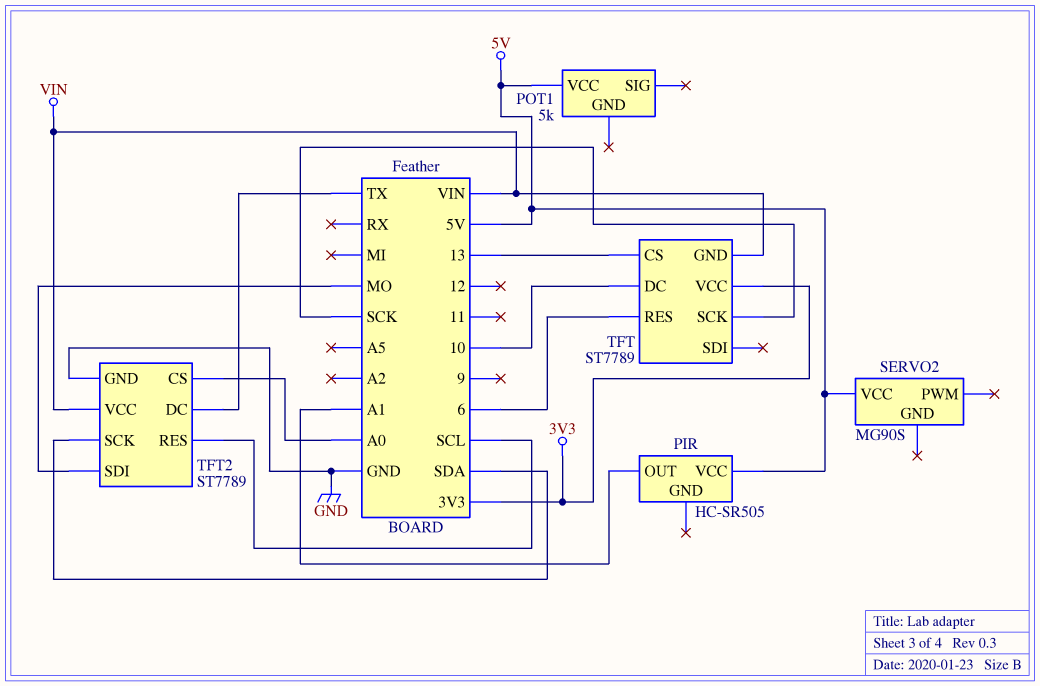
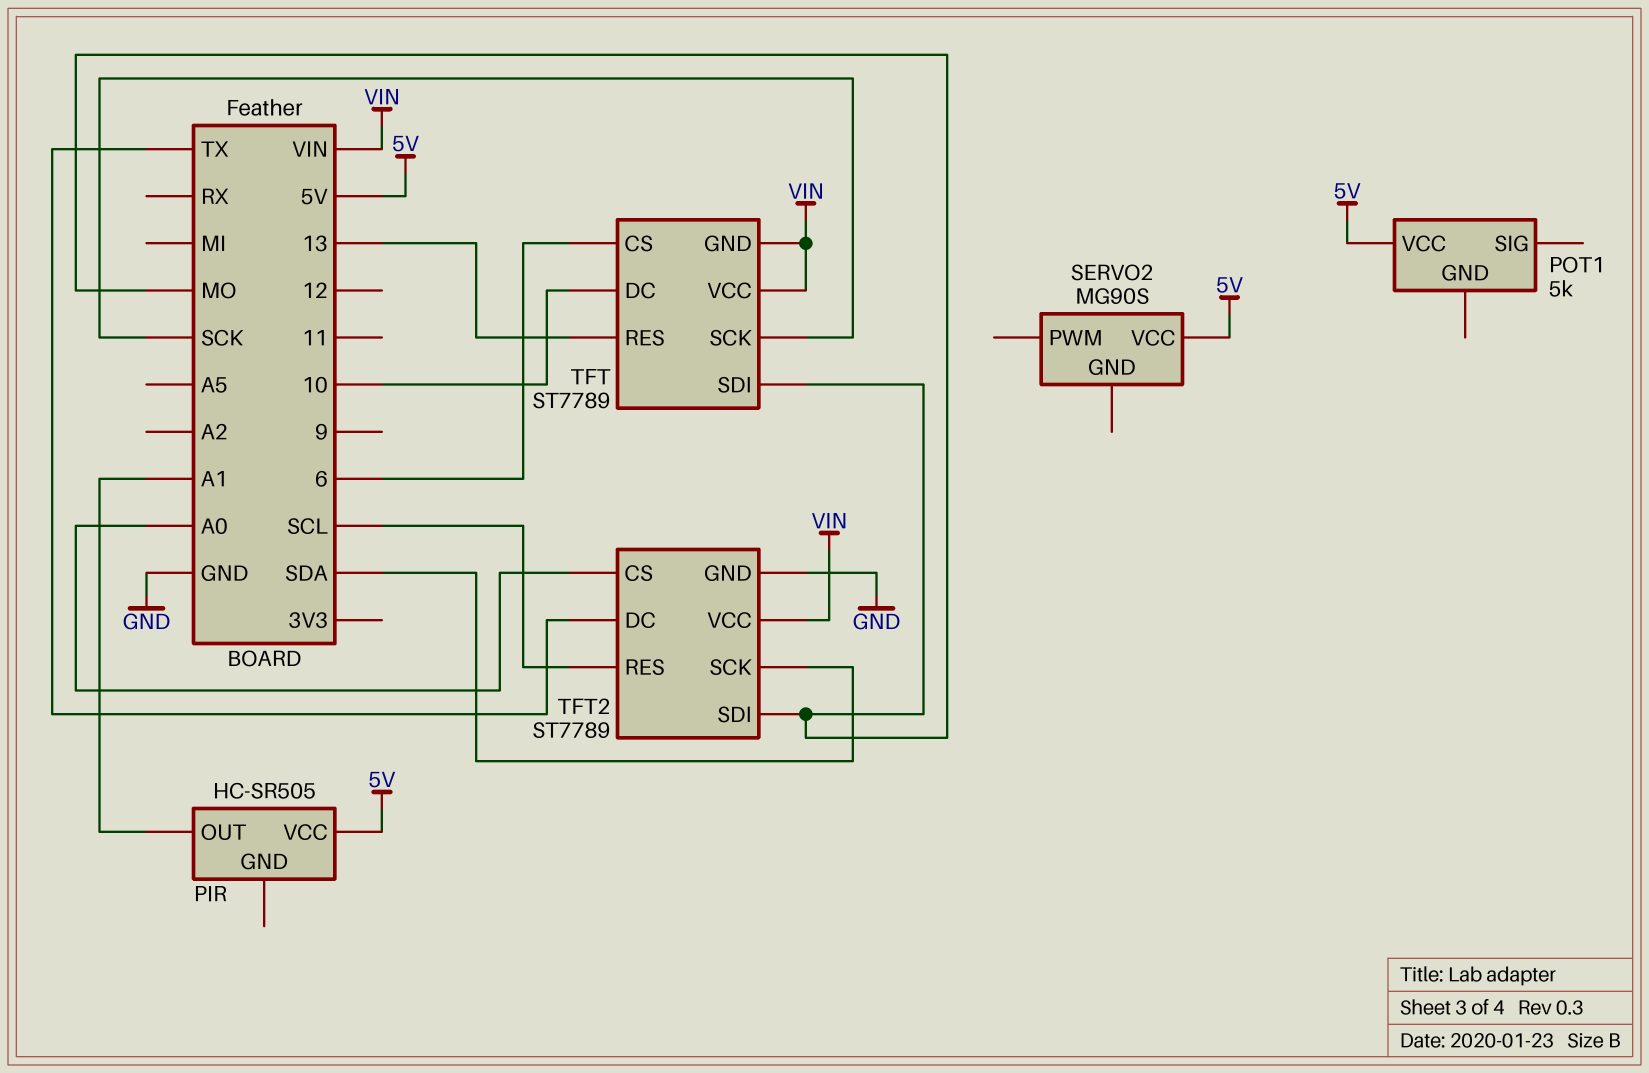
TFT pin CS: 13 -> 6
TFT pin RES: 6 -> 13
TFT pin SDI: none -> MO
TFT pin VCC: 3V3 -> VIN

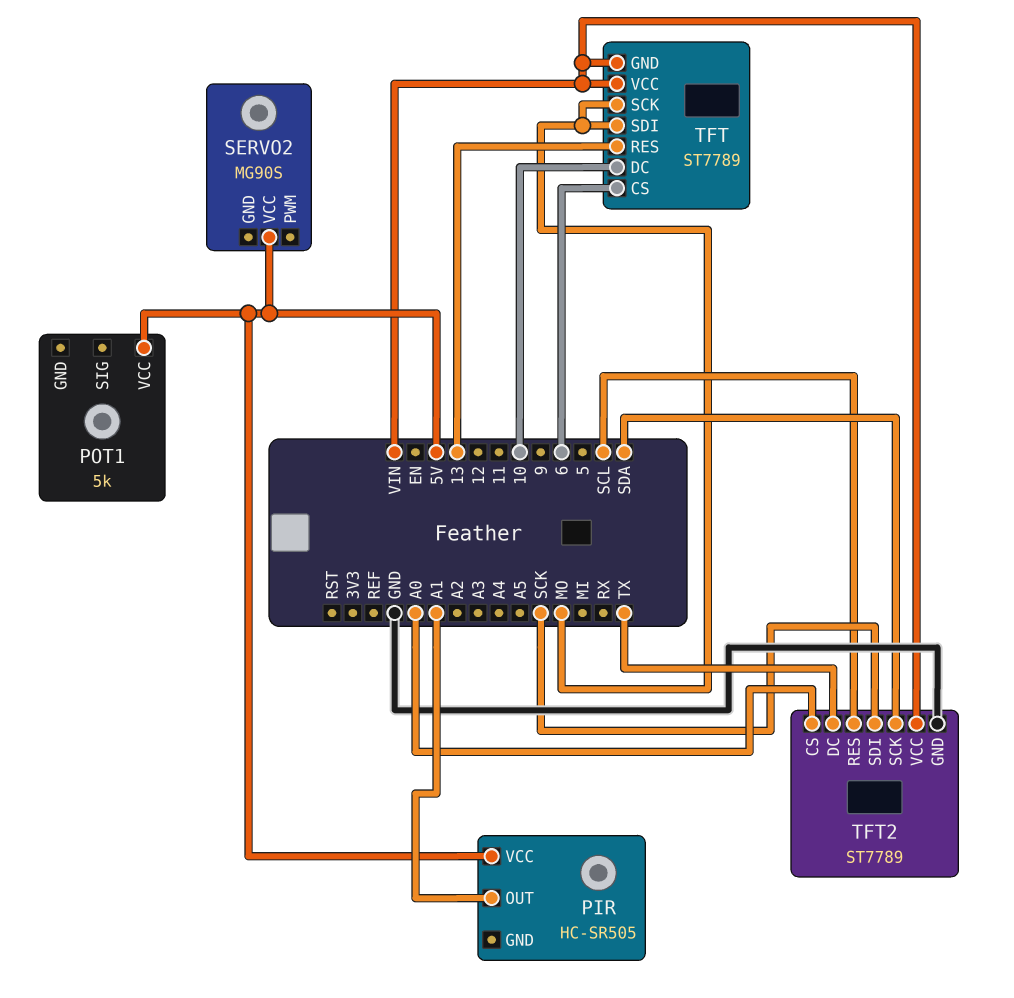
TFT pin SCK: SCK -> MO
TFT2 pin SDI: MO -> SCK

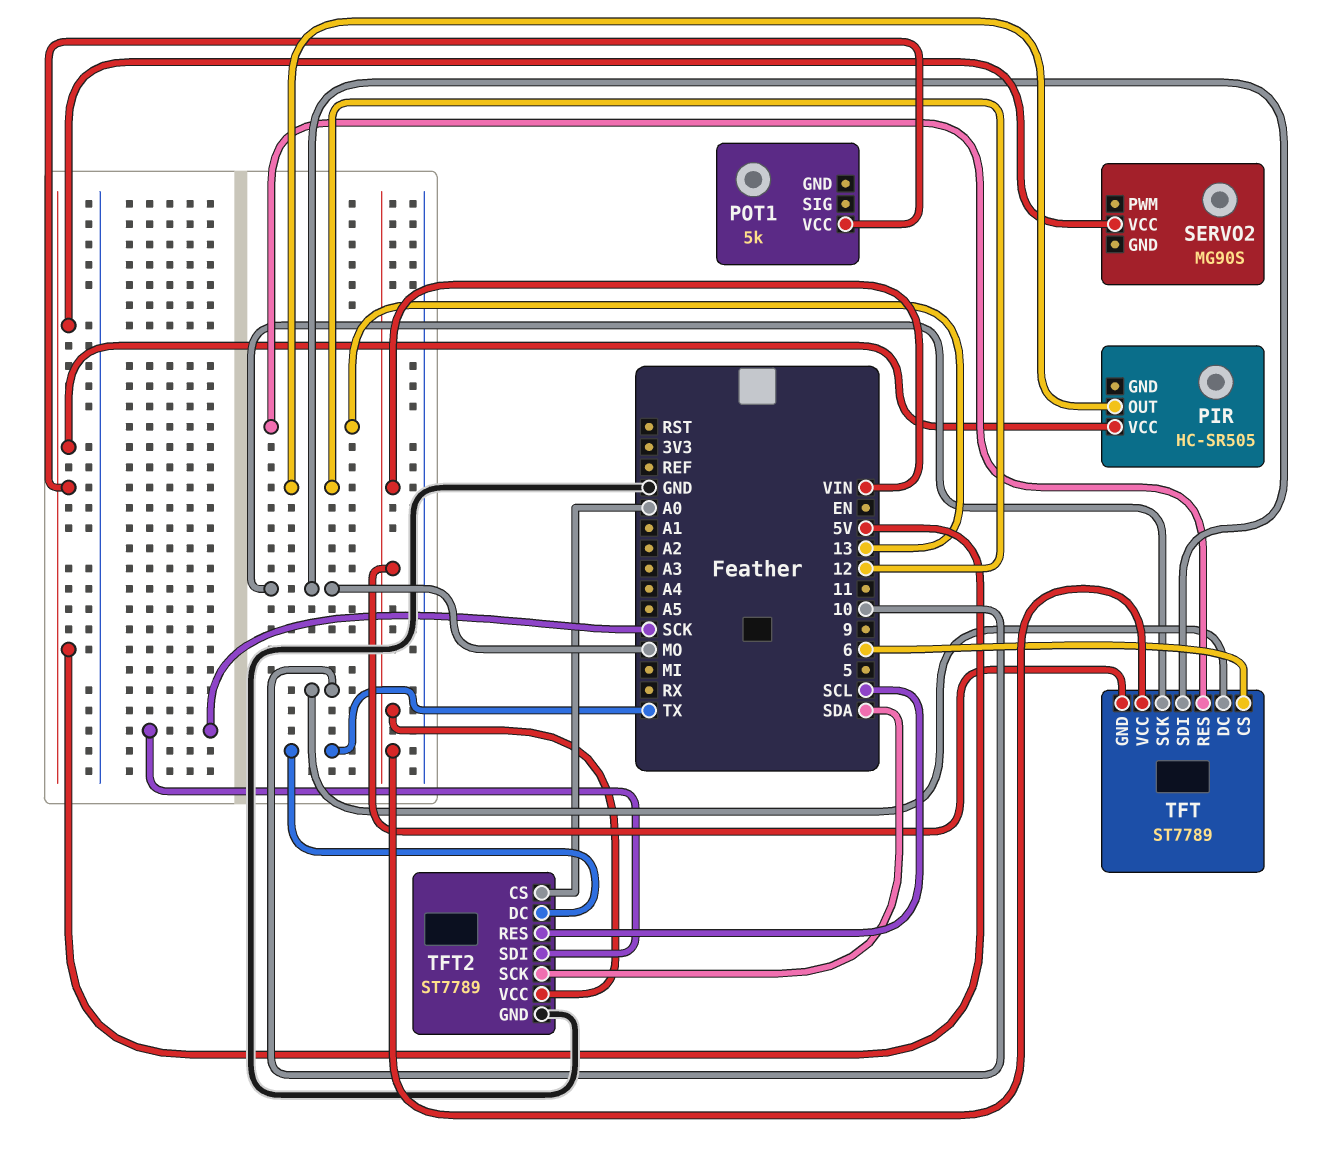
PIR pin OUT: A1 -> 12

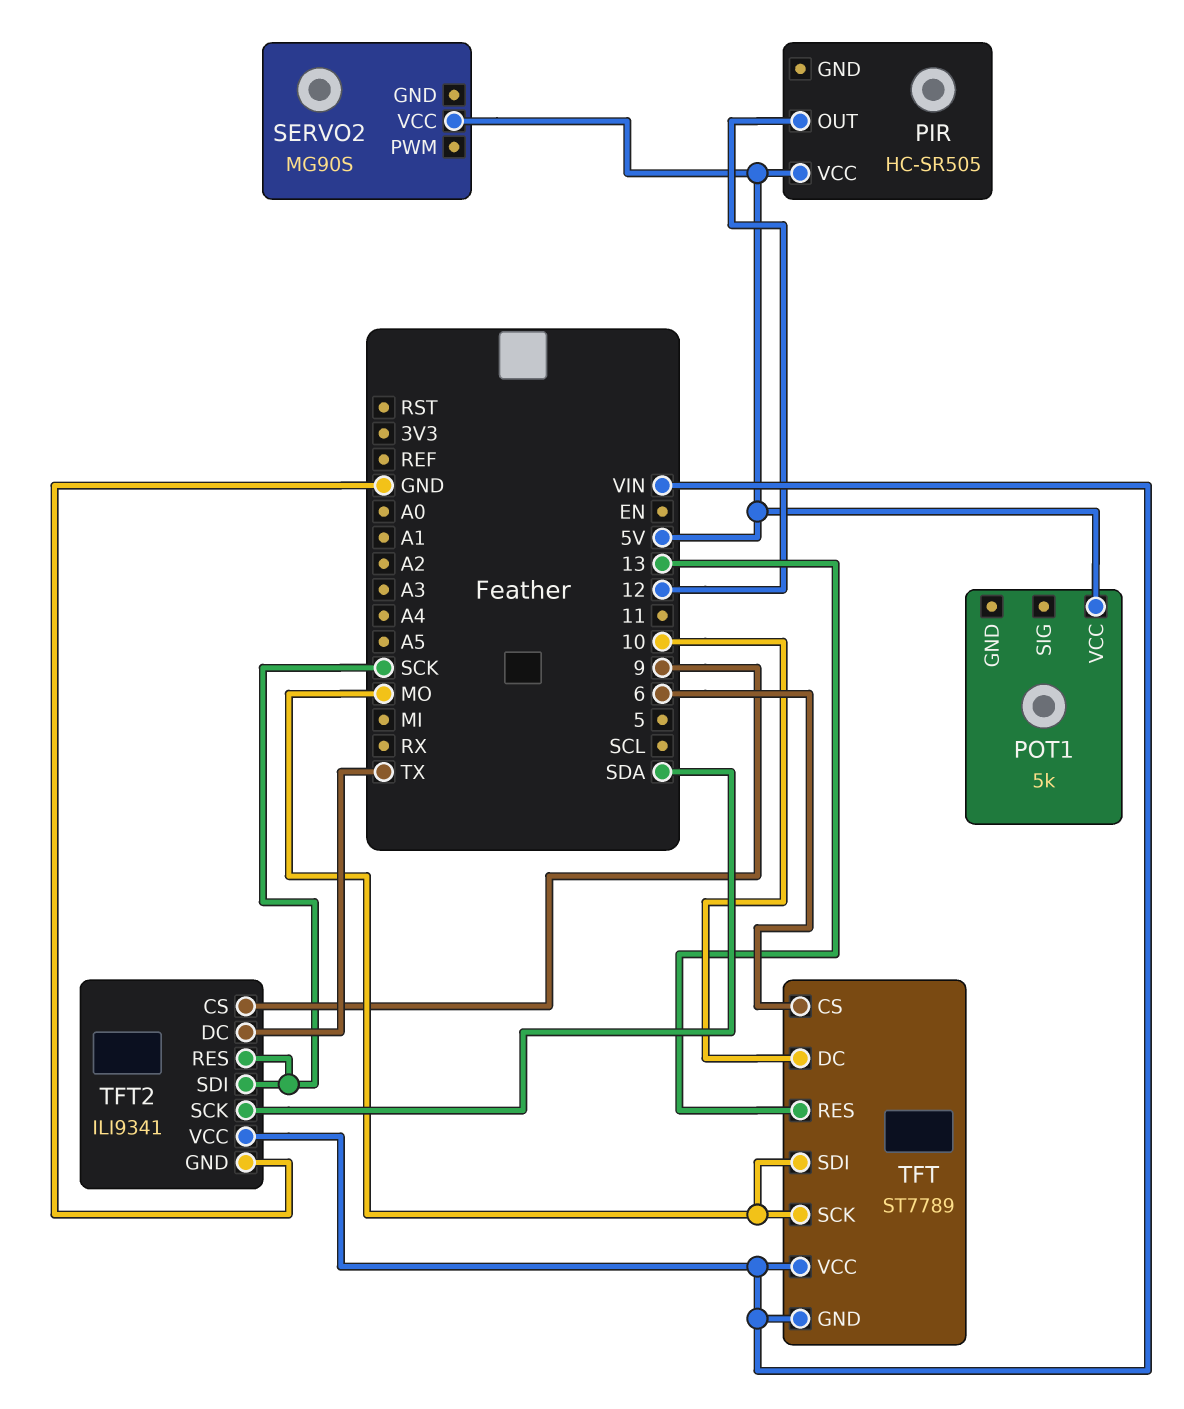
TFT2: ST7789 -> ILI9341
TFT2 pin CS: A0 -> 9
TFT2 pin RES: SCL -> SCK

